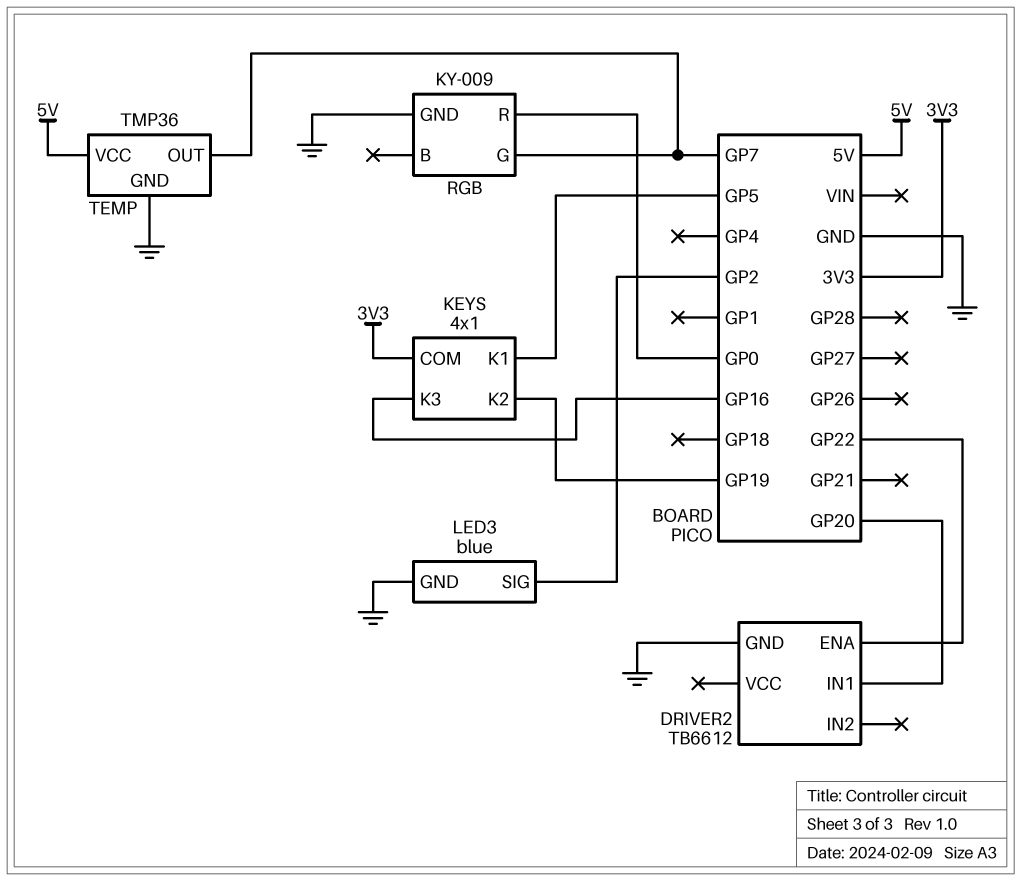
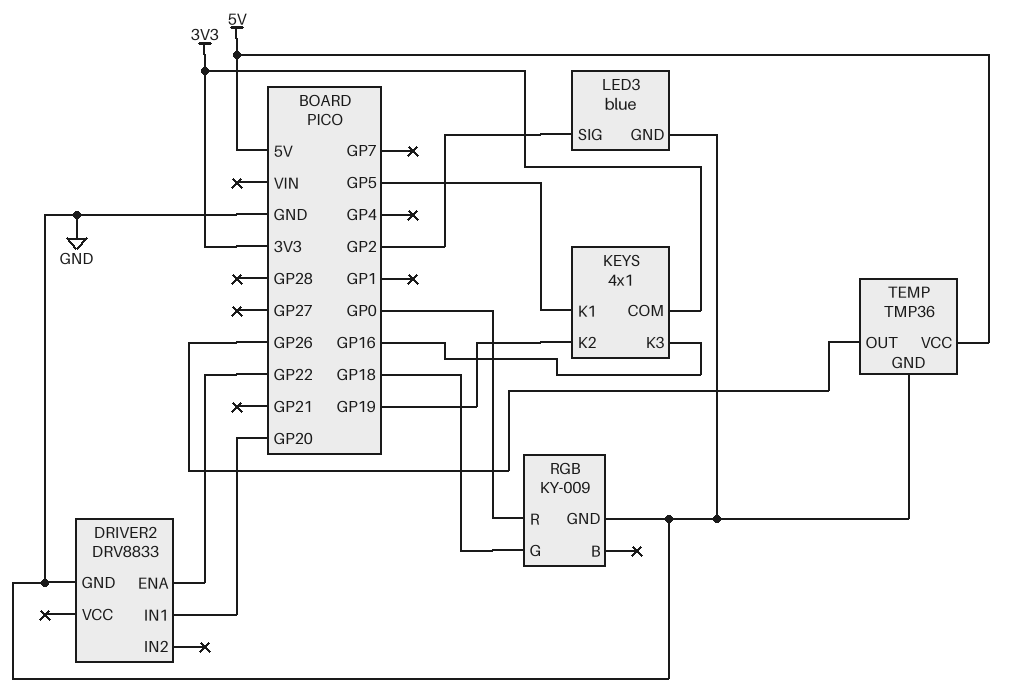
DRIVER2: TB6612 -> DRV8833
RGB pin G: GP7 -> GP18
TEMP pin OUT: GP7 -> GP26

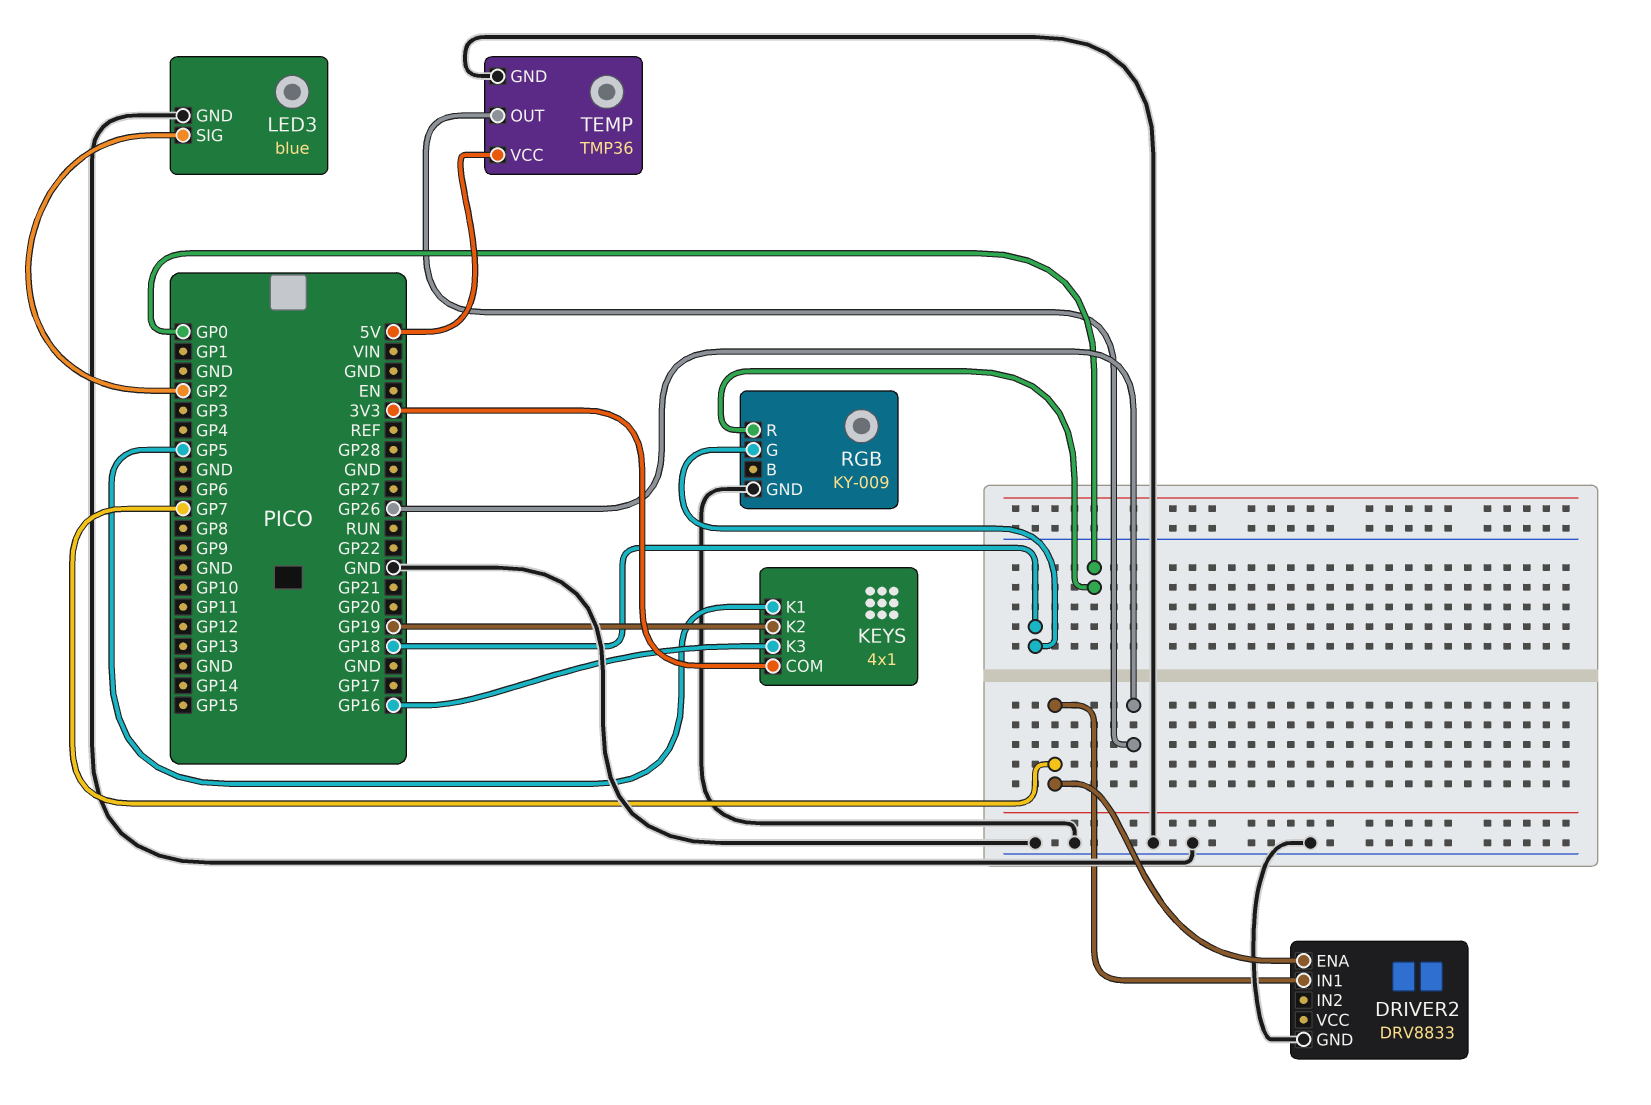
DRIVER2 pin ENA: GP22 -> GP7
DRIVER2 pin IN1: GP20 -> GP7

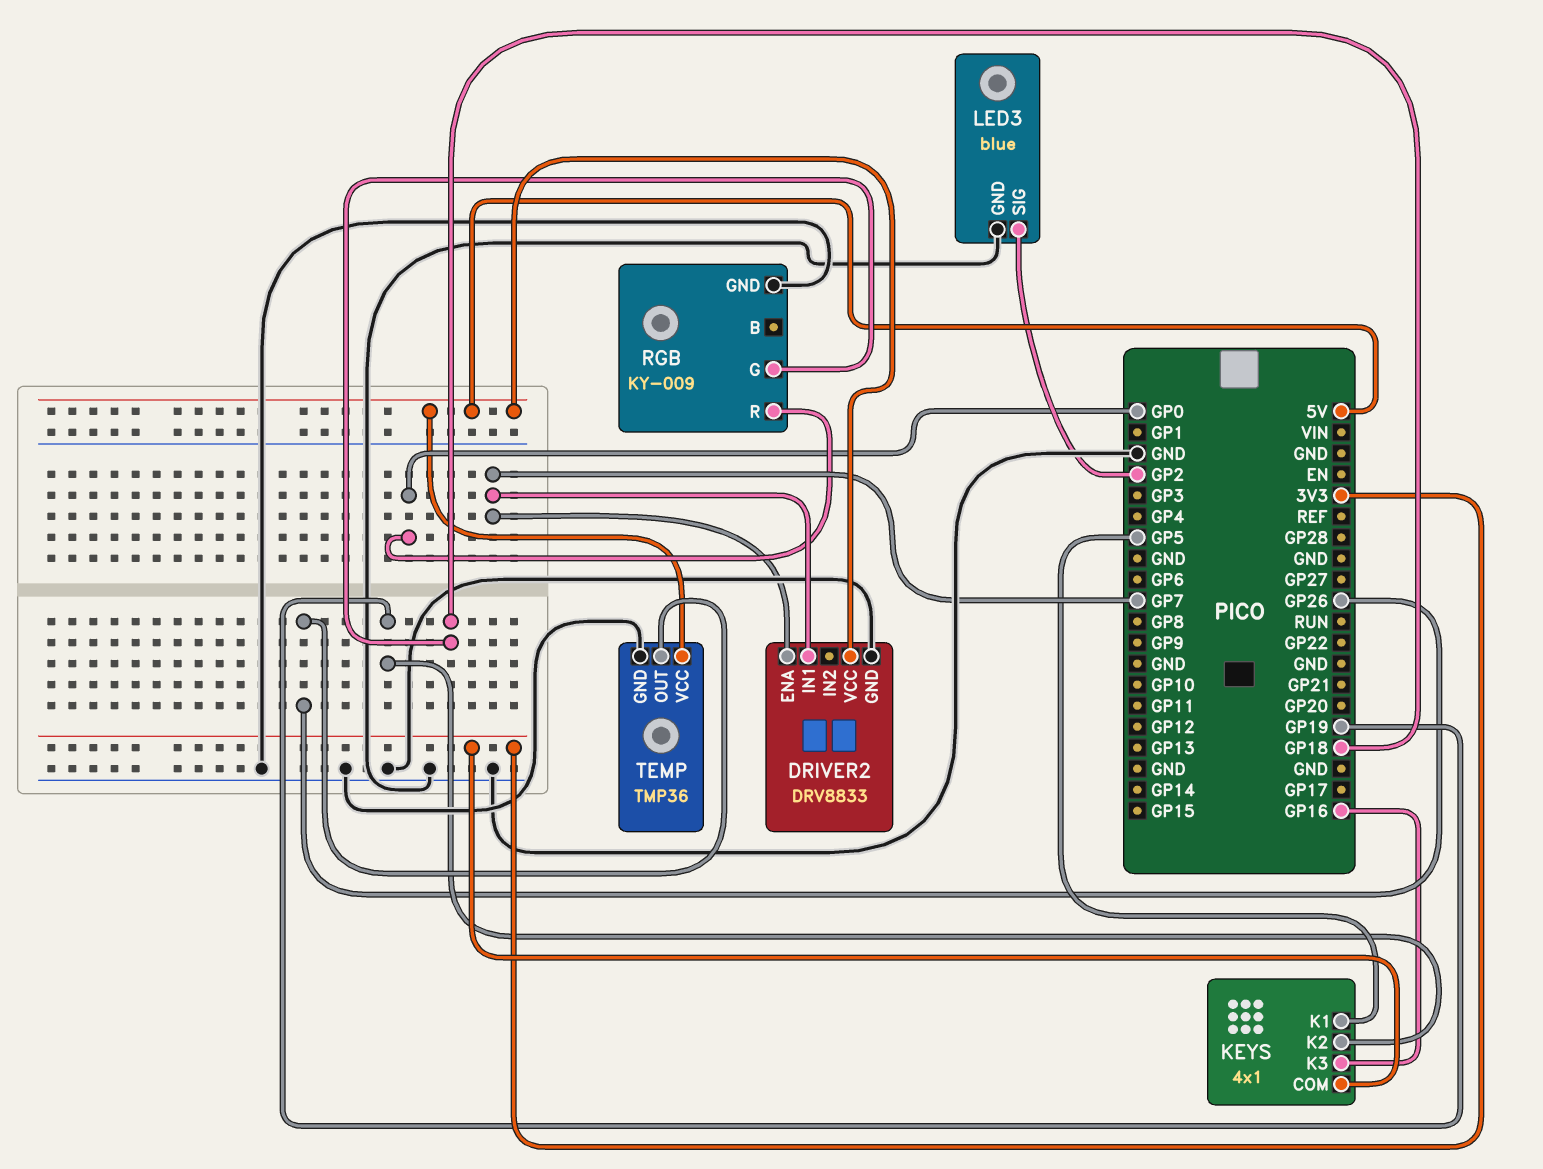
DRIVER2 pin VCC: none -> 5V

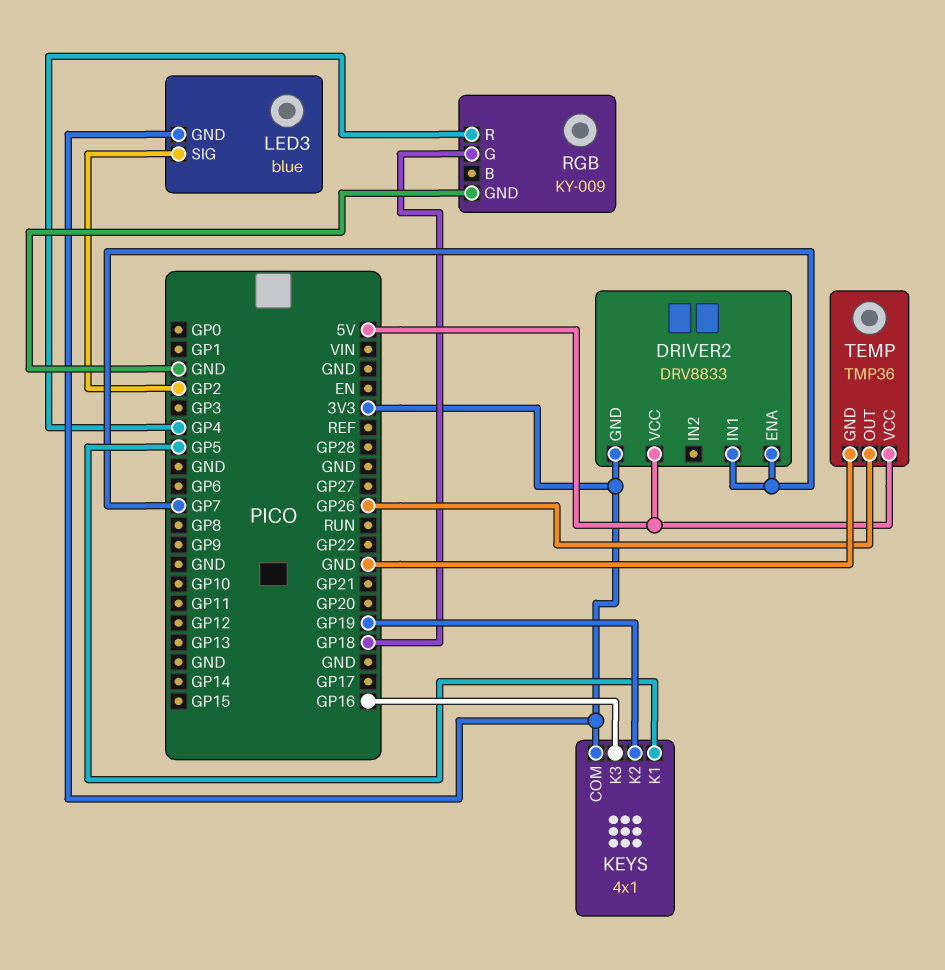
DRIVER2 pin GND: GND -> 3V3
LED3 pin GND: GND -> 3V3
RGB pin R: GP0 -> GP4

